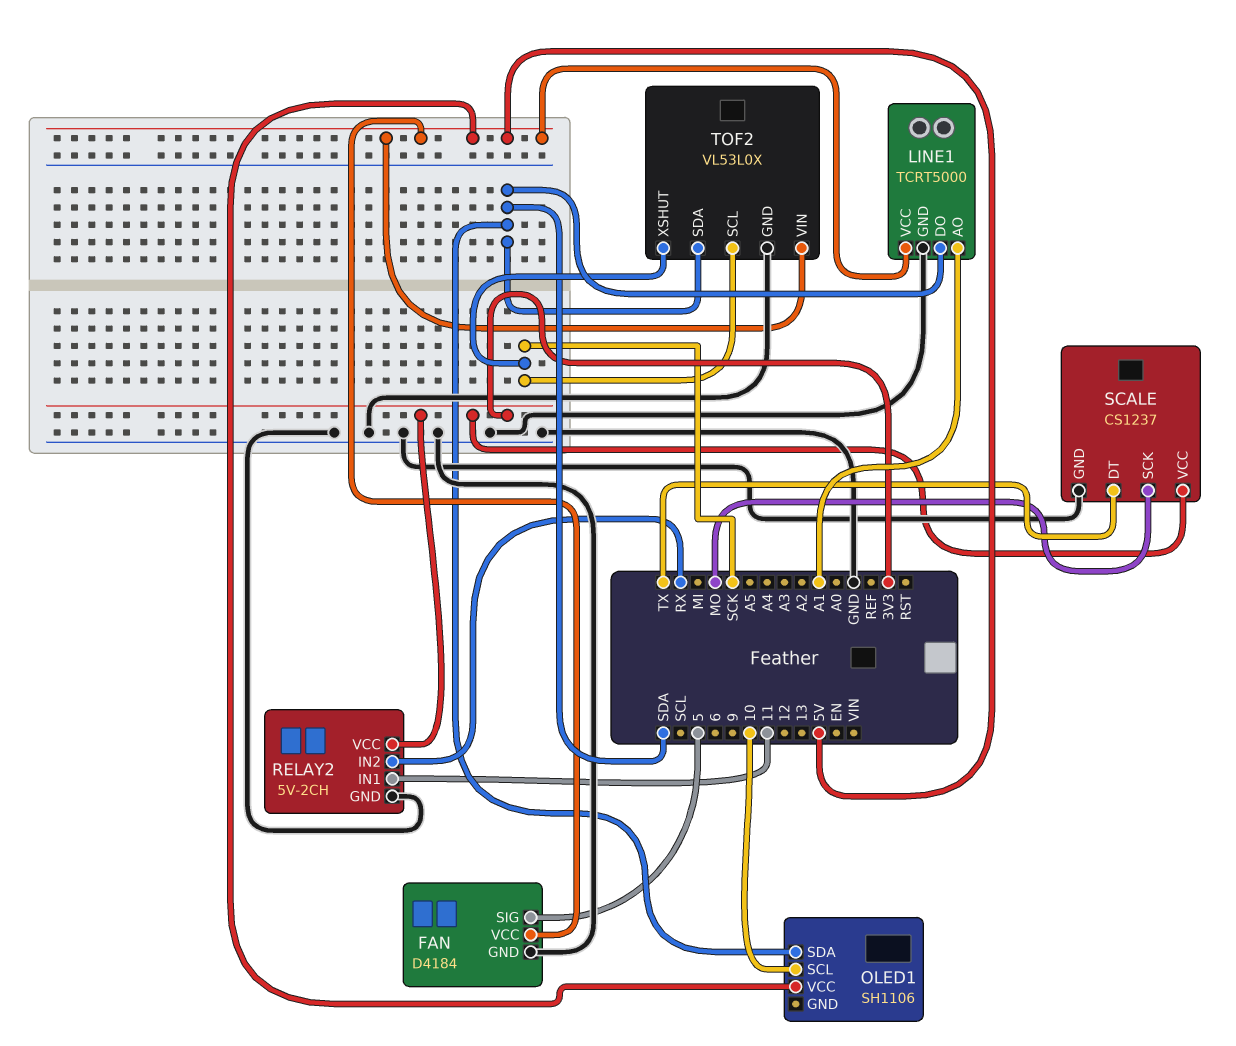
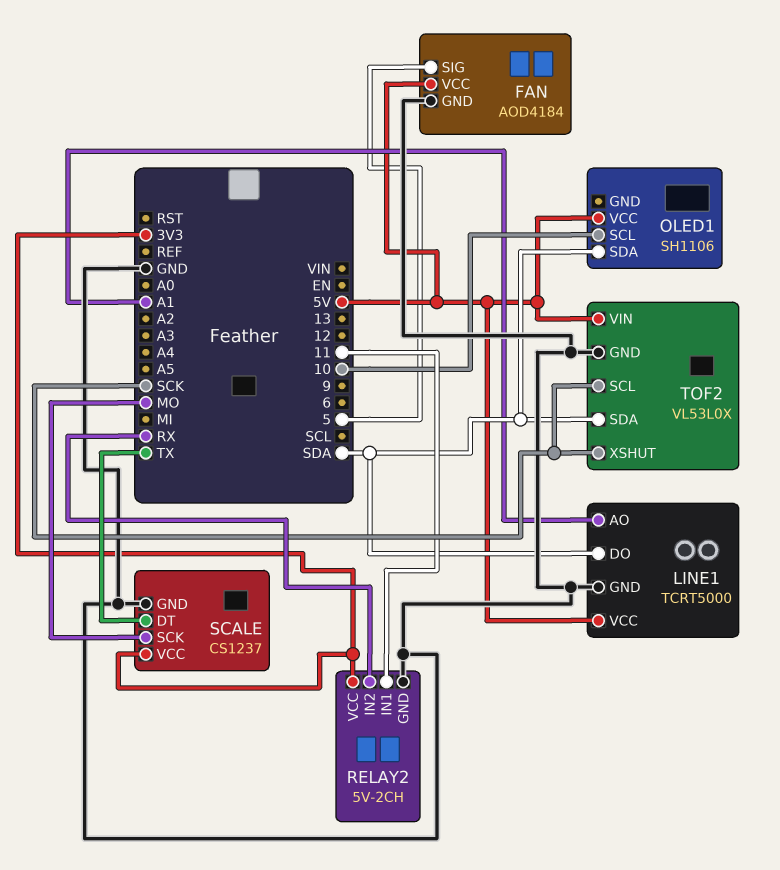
FAN: D4184 -> AOD4184

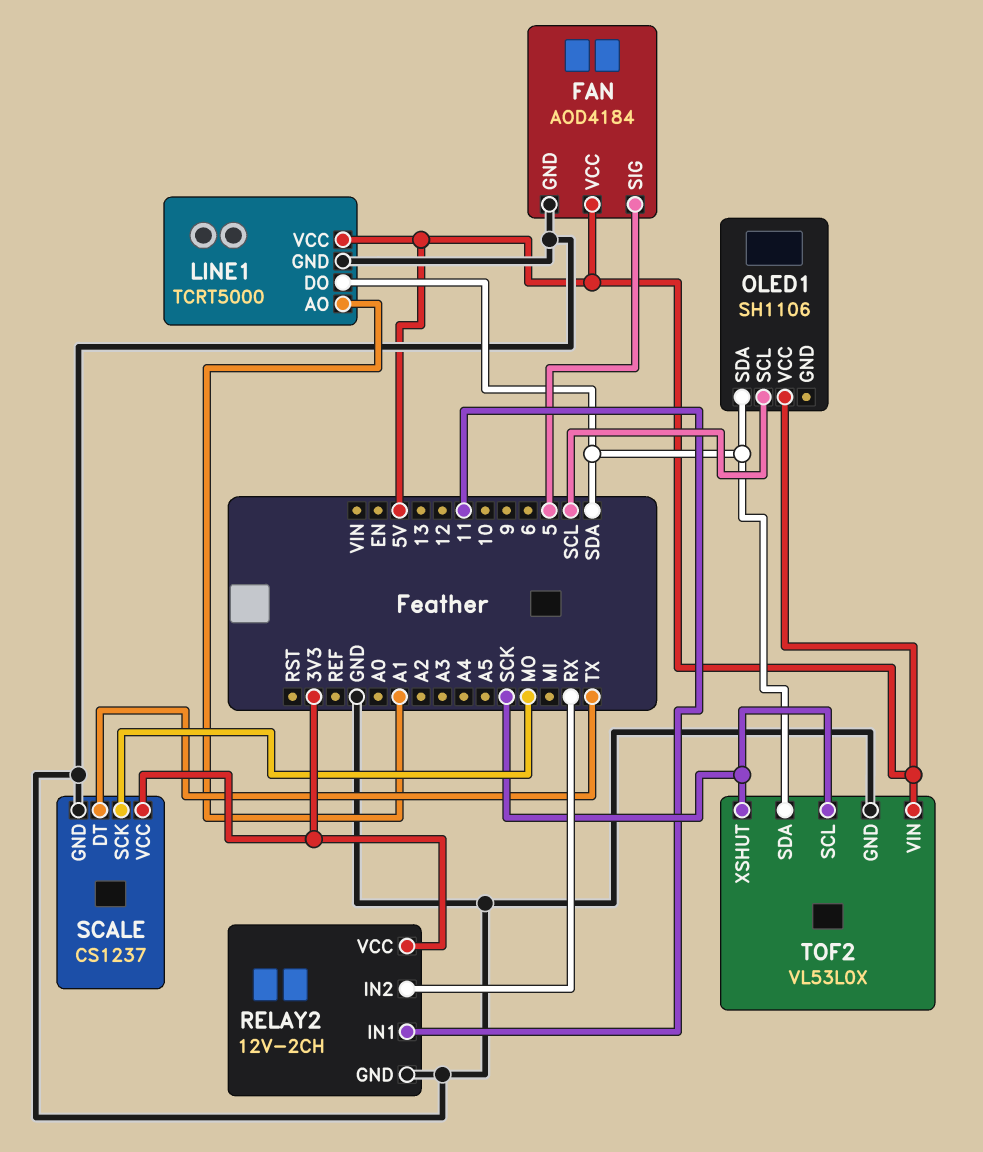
OLED1 pin SCL: 10 -> SCL
RELAY2: 5V-2CH -> 12V-2CH

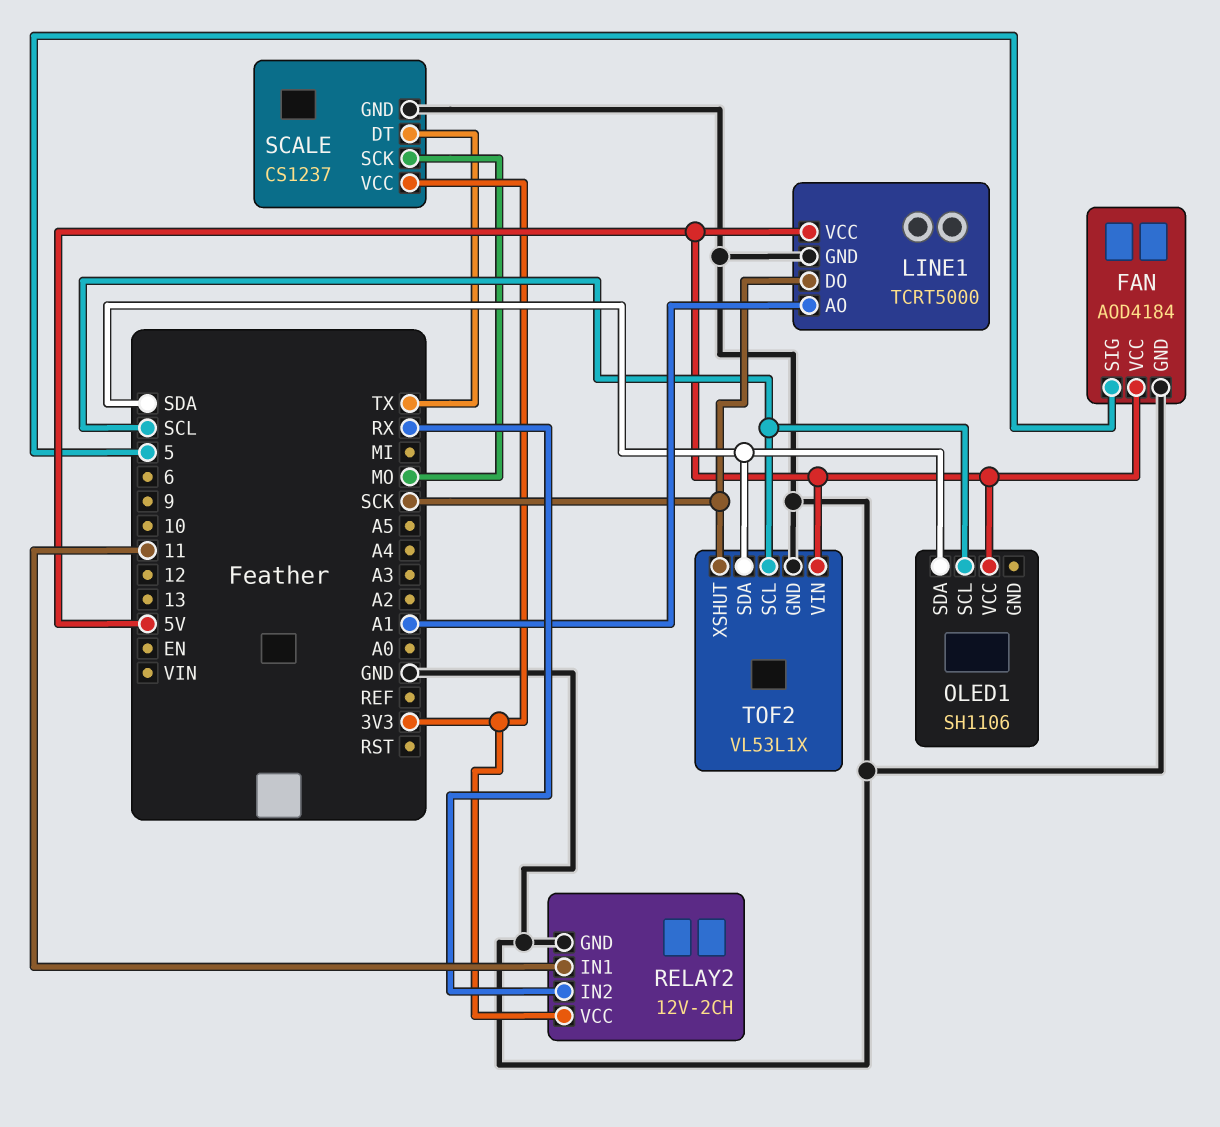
LINE1 pin DO: SDA -> SCK
TOF2: VL53L0X -> VL53L1X
TOF2 pin SCL: SCK -> SCL

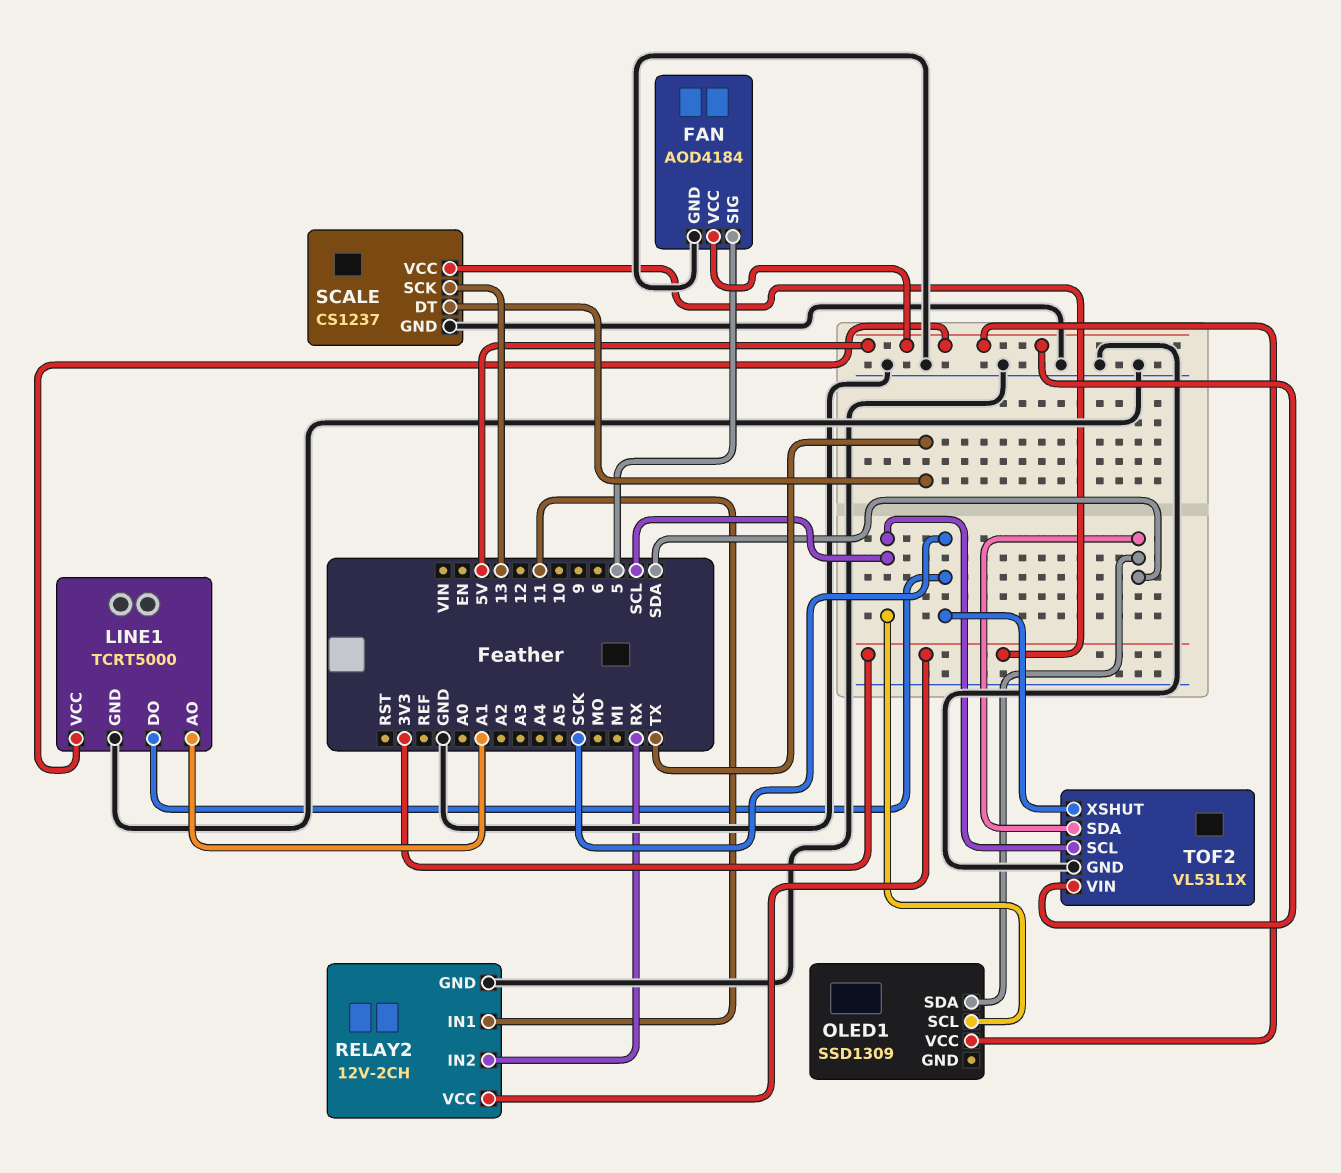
OLED1: SH1106 -> SSD1309
SCALE pin SCK: MO -> 13

